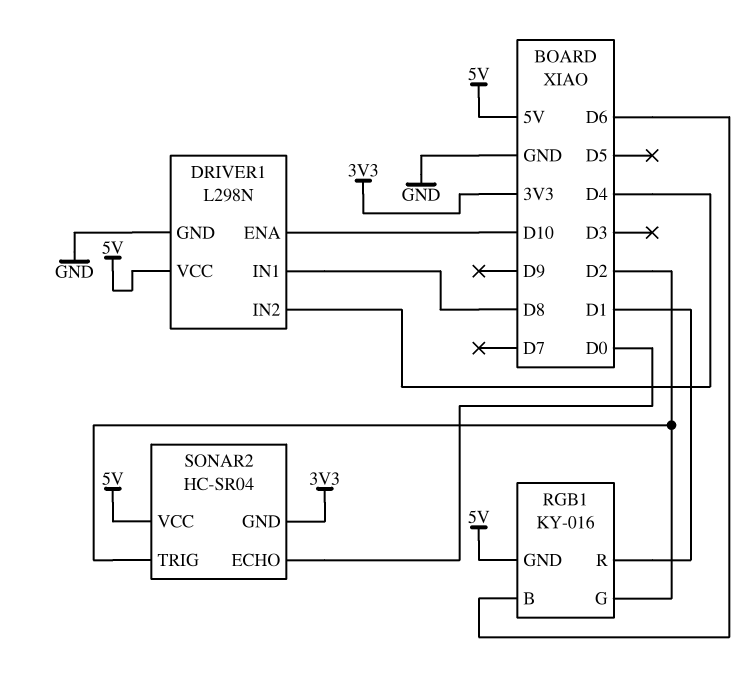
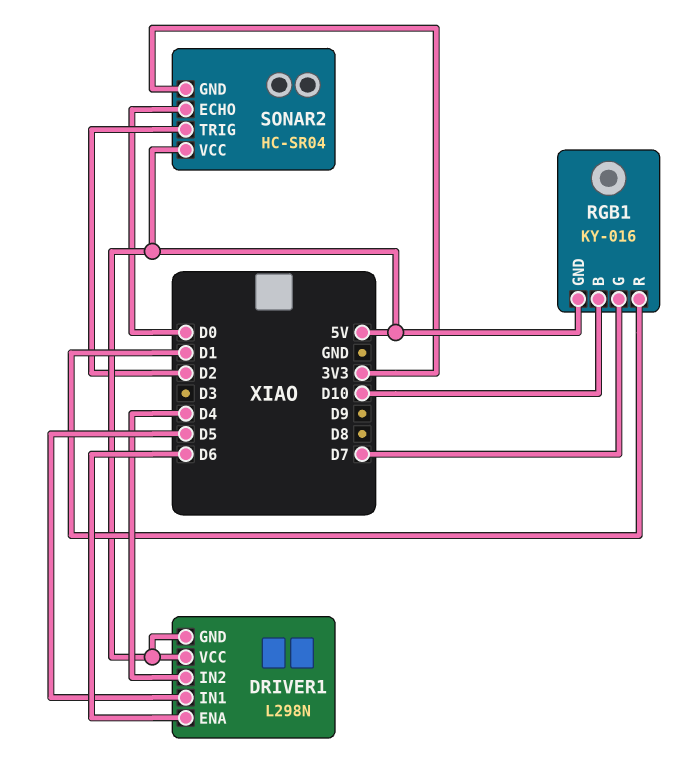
DRIVER1 pin ENA: D10 -> D6
DRIVER1 pin GND: GND -> 5V
DRIVER1 pin IN1: D8 -> D5
RGB1 pin B: D6 -> D10
RGB1 pin G: D2 -> D7

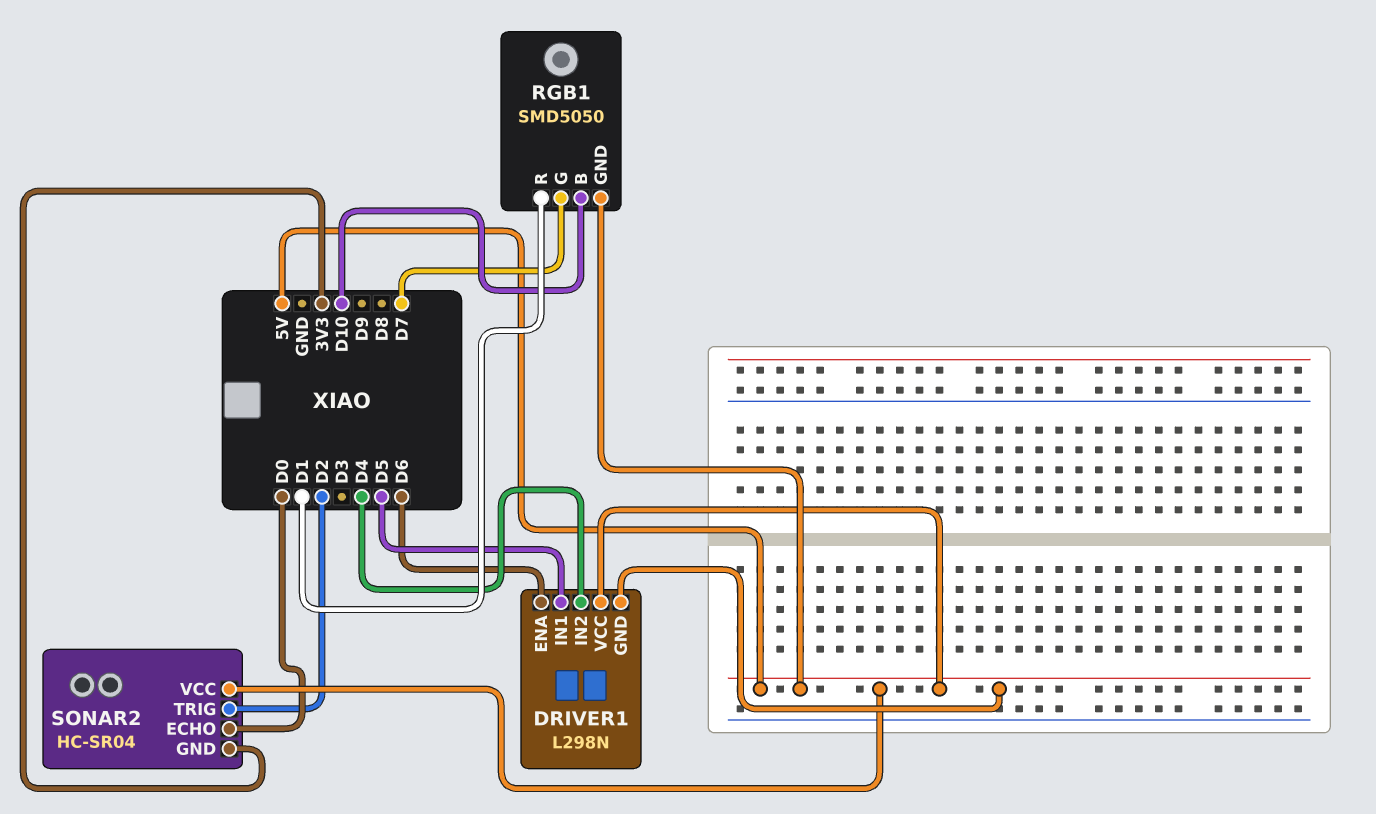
RGB1: KY-016 -> SMD5050

